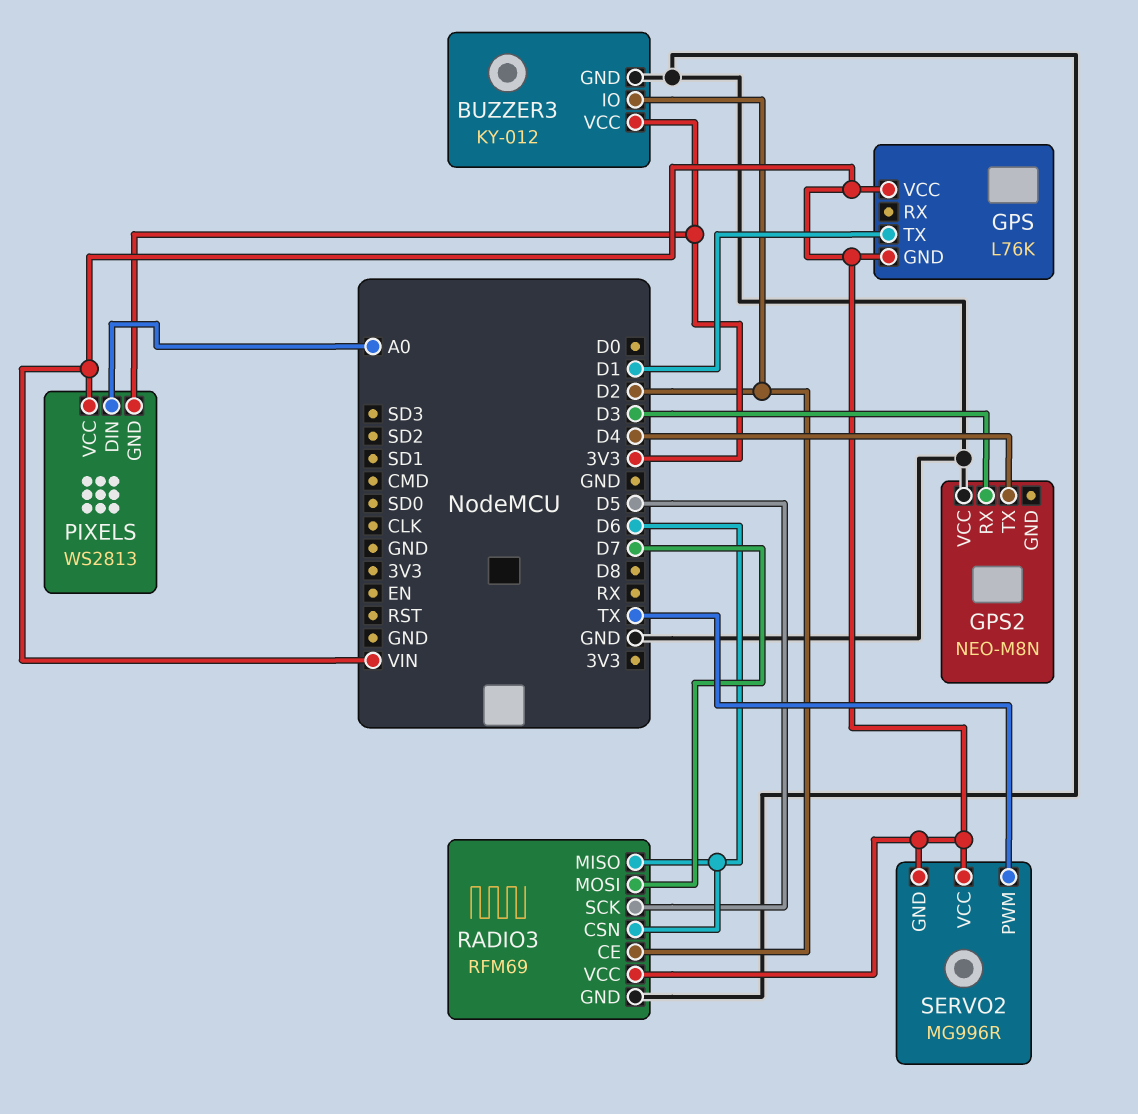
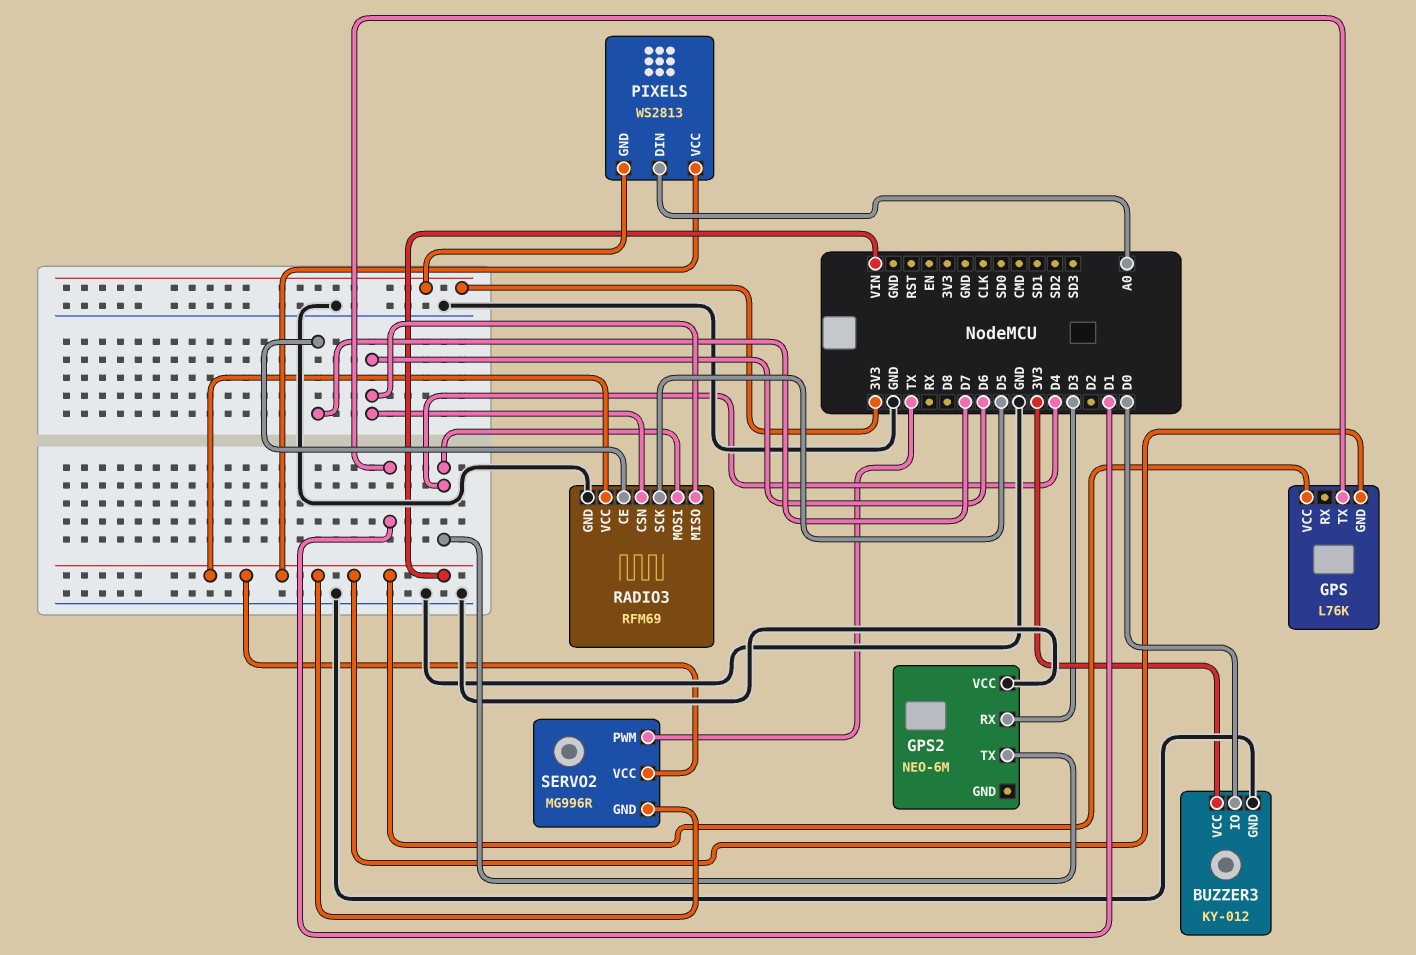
BUZZER3 pin IO: D2 -> D0
GPS2: NEO-M8N -> NEO-6M
RADIO3 pin CE: D2 -> D7
RADIO3 pin MOSI: D7 -> D4

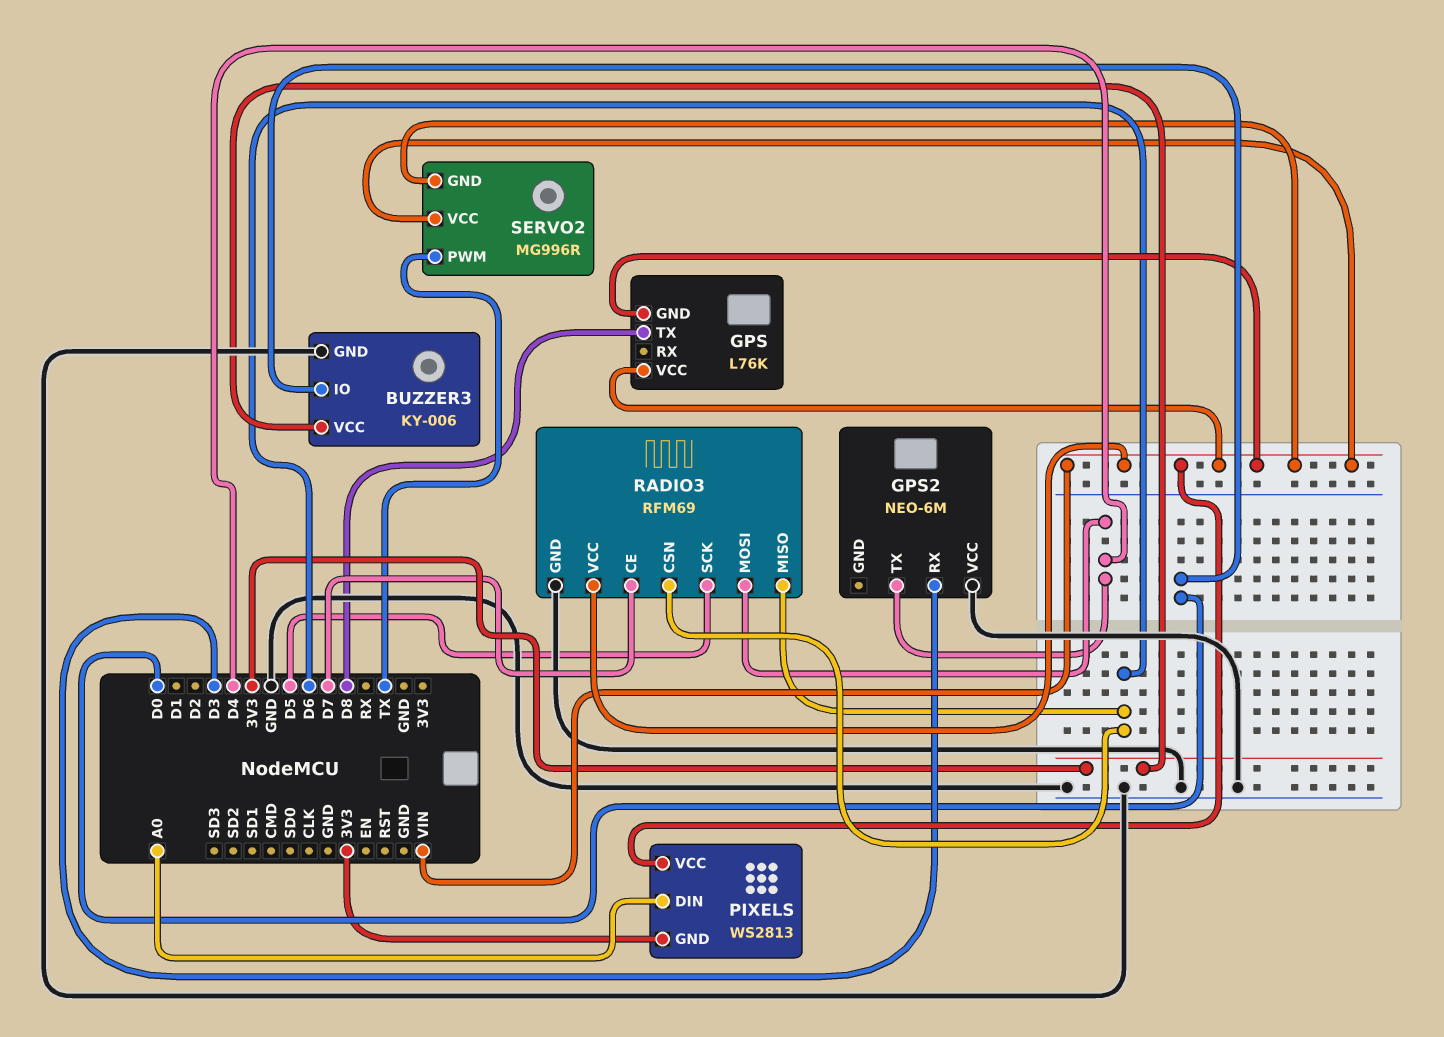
BUZZER3: KY-012 -> KY-006
GPS pin TX: D1 -> D8

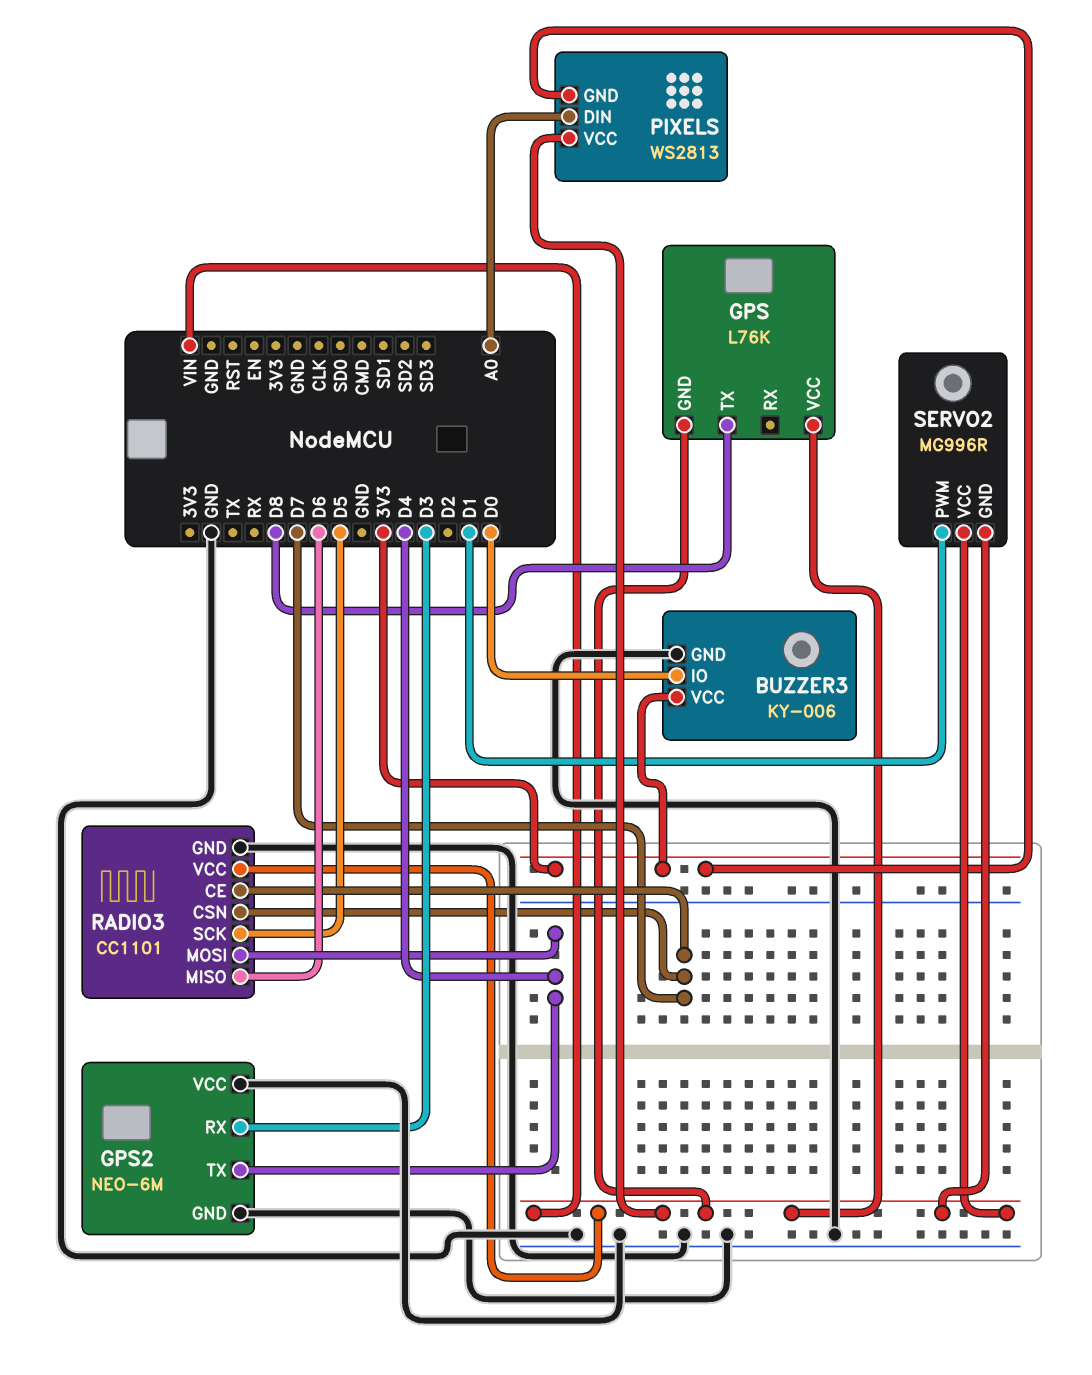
GPS2 pin GND: none -> GND
RADIO3: RFM69 -> CC1101
RADIO3 pin CSN: D6 -> D7
SERVO2 pin PWM: TX -> D1

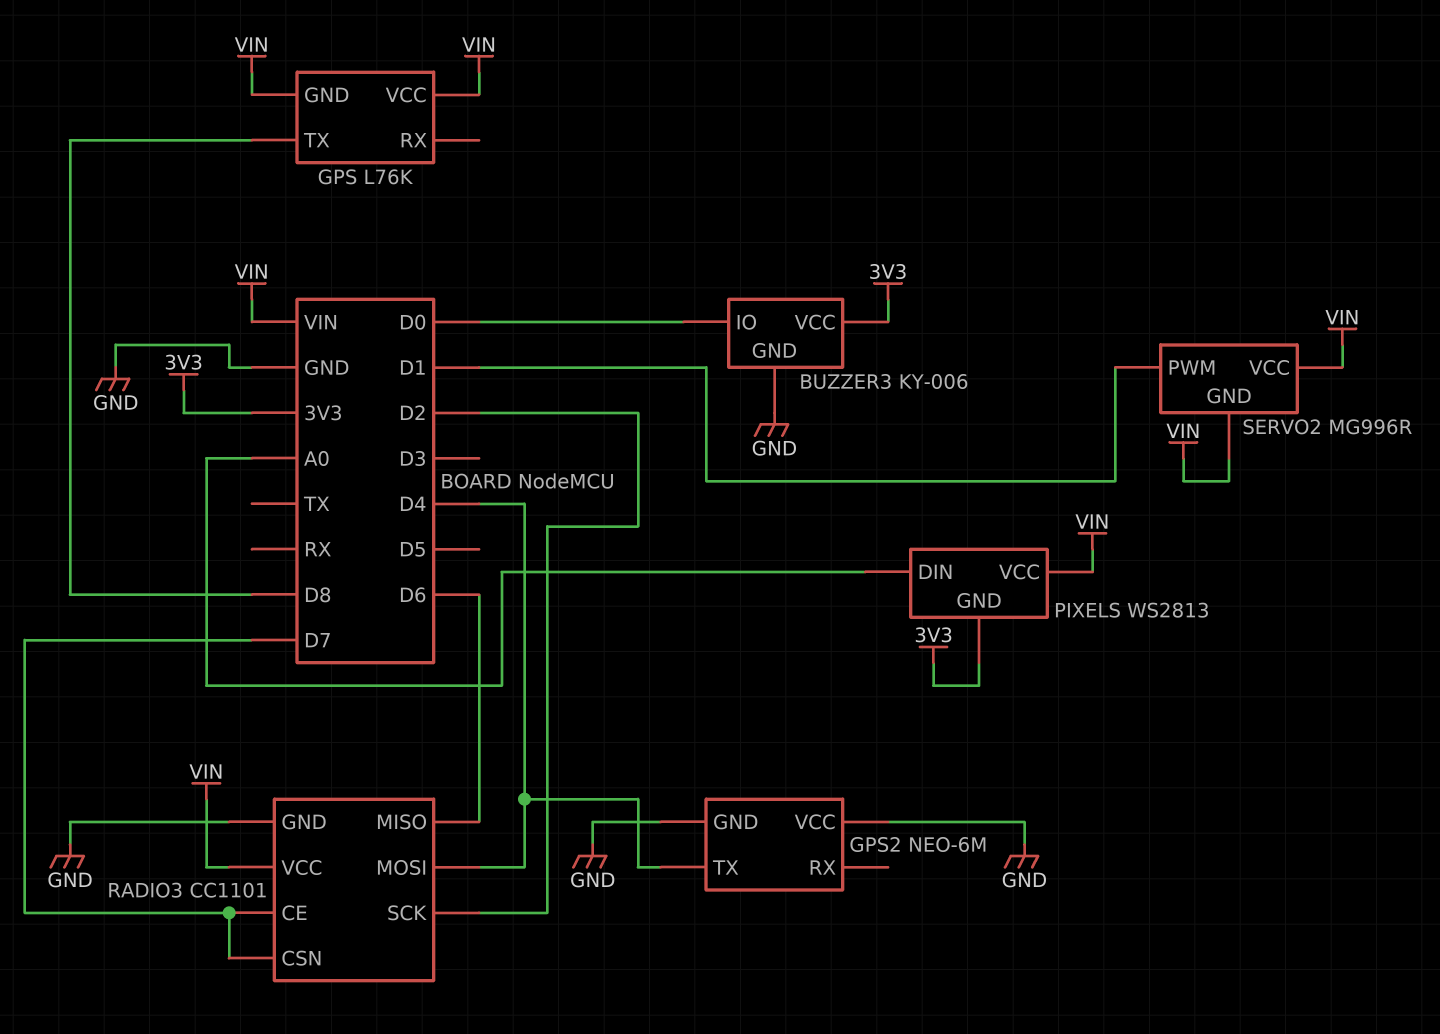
GPS2 pin RX: D3 -> none
RADIO3 pin SCK: D5 -> D2

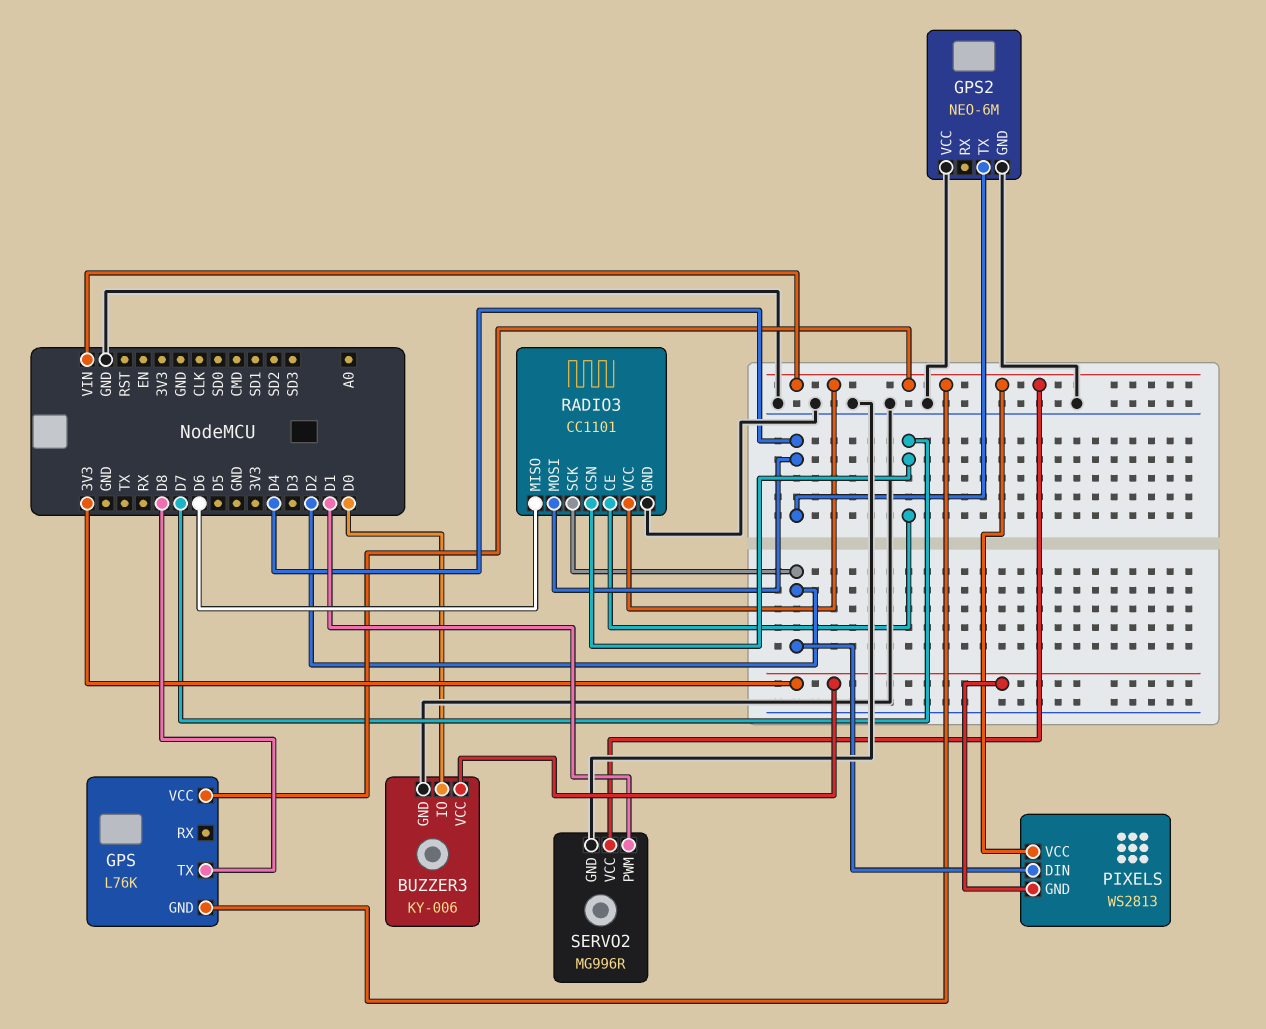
PIXELS pin DIN: A0 -> D2
SERVO2 pin GND: VIN -> GND

